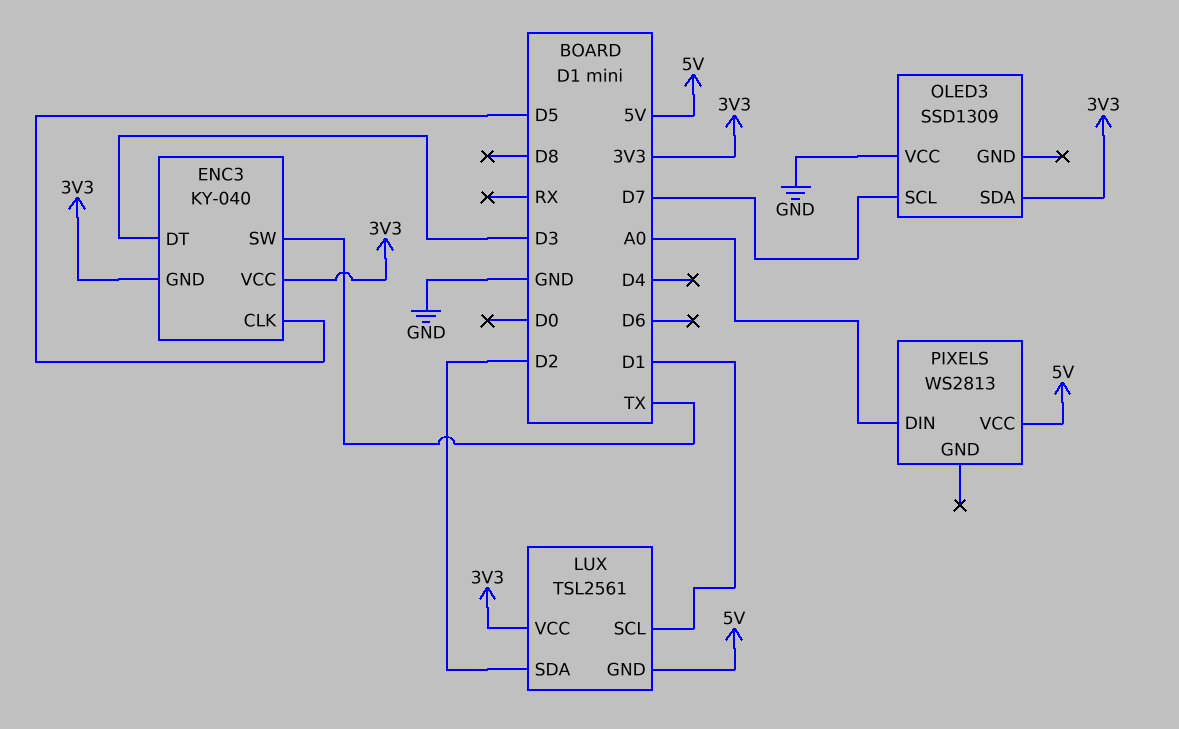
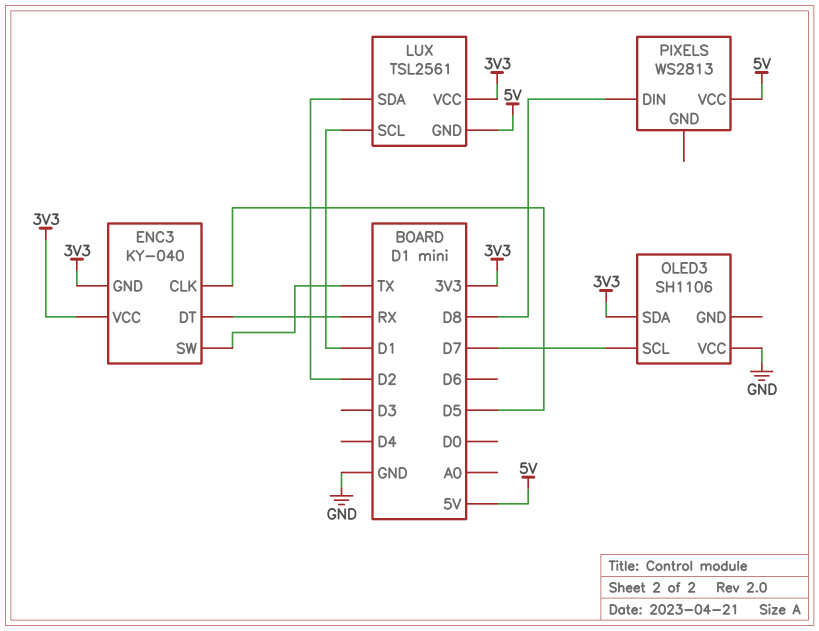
ENC3 pin DT: D3 -> RX
OLED3: SSD1309 -> SH1106
PIXELS pin DIN: A0 -> D8

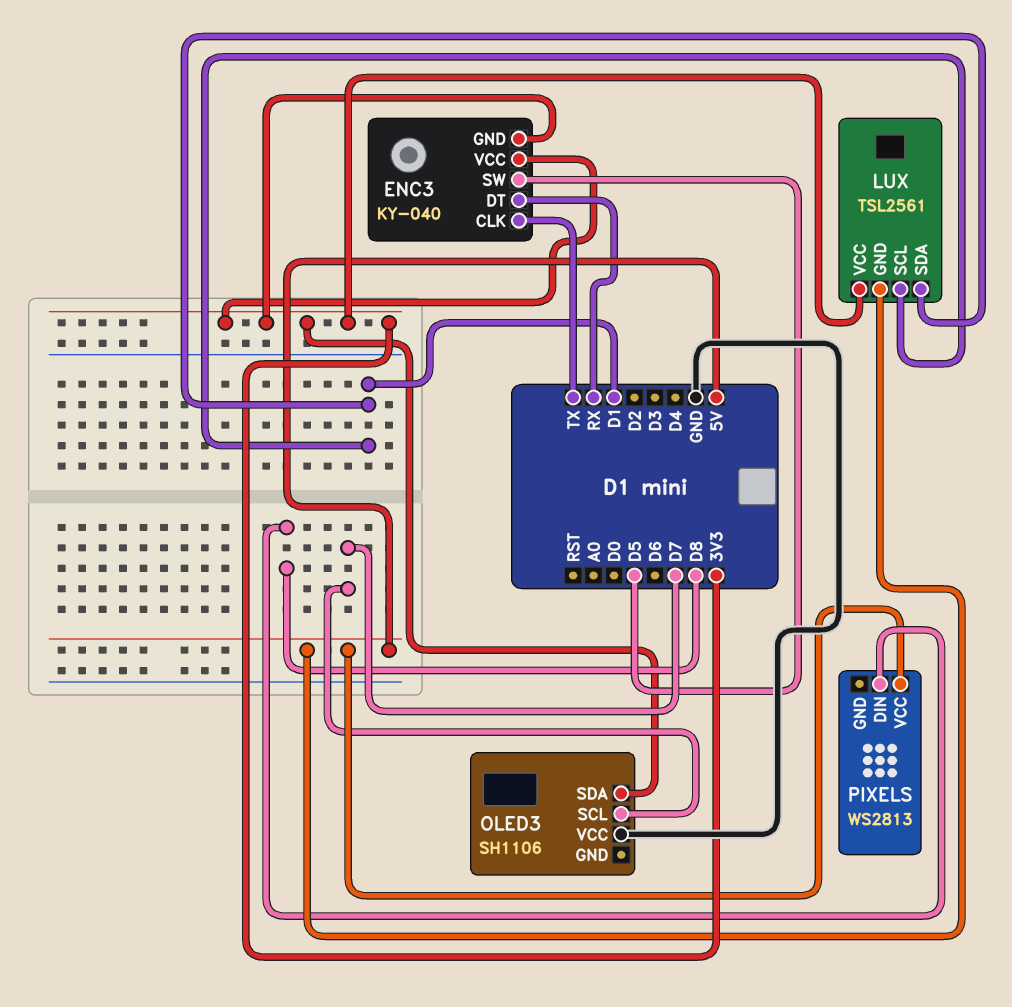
ENC3 pin CLK: D5 -> TX
ENC3 pin SW: TX -> D5
LUX pin SDA: D2 -> D1

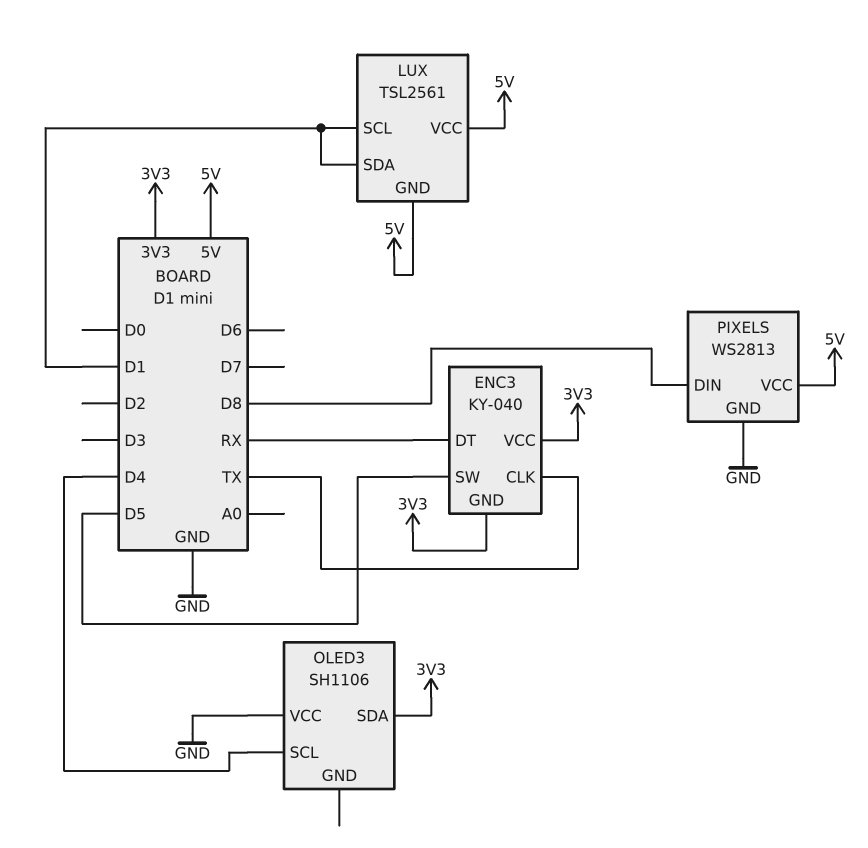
LUX pin VCC: 3V3 -> 5V
OLED3 pin SCL: D7 -> D4
PIXELS pin GND: none -> GND

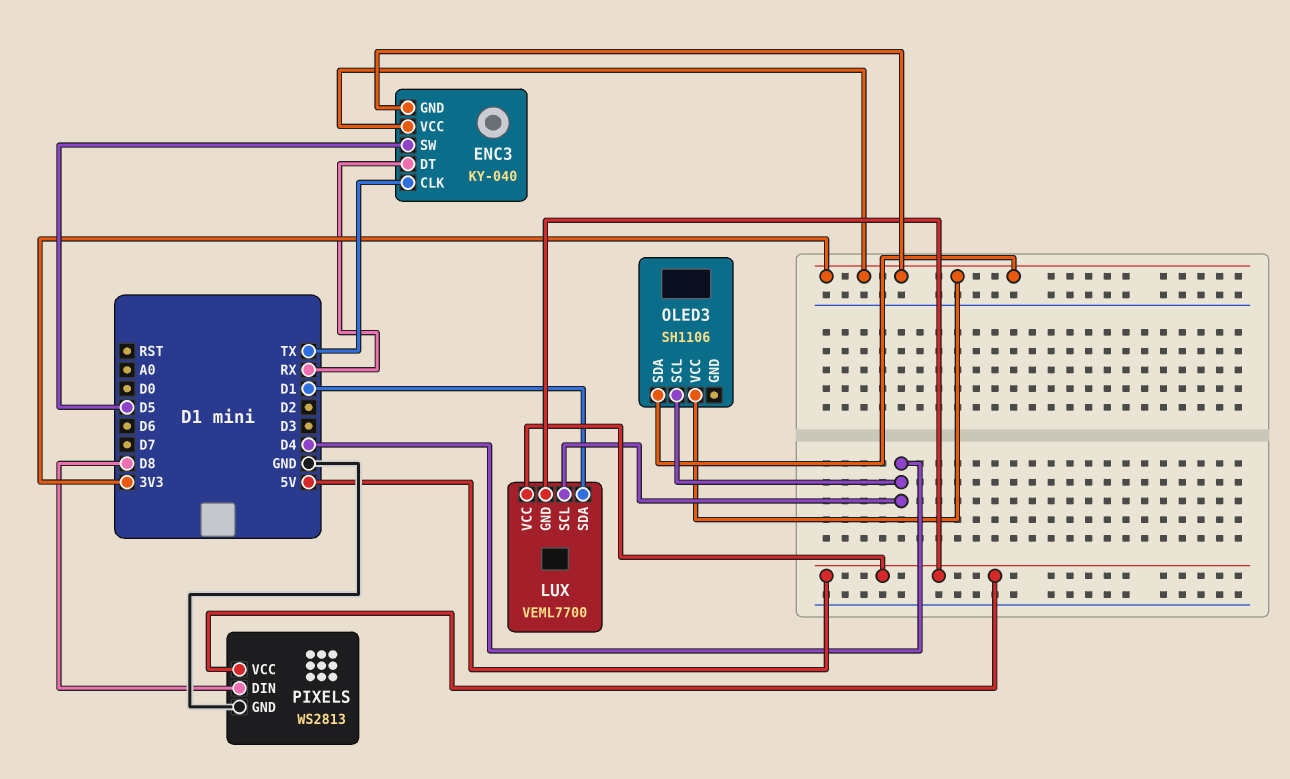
LUX: TSL2561 -> VEML7700
LUX pin SCL: D1 -> D4
OLED3 pin VCC: GND -> 3V3

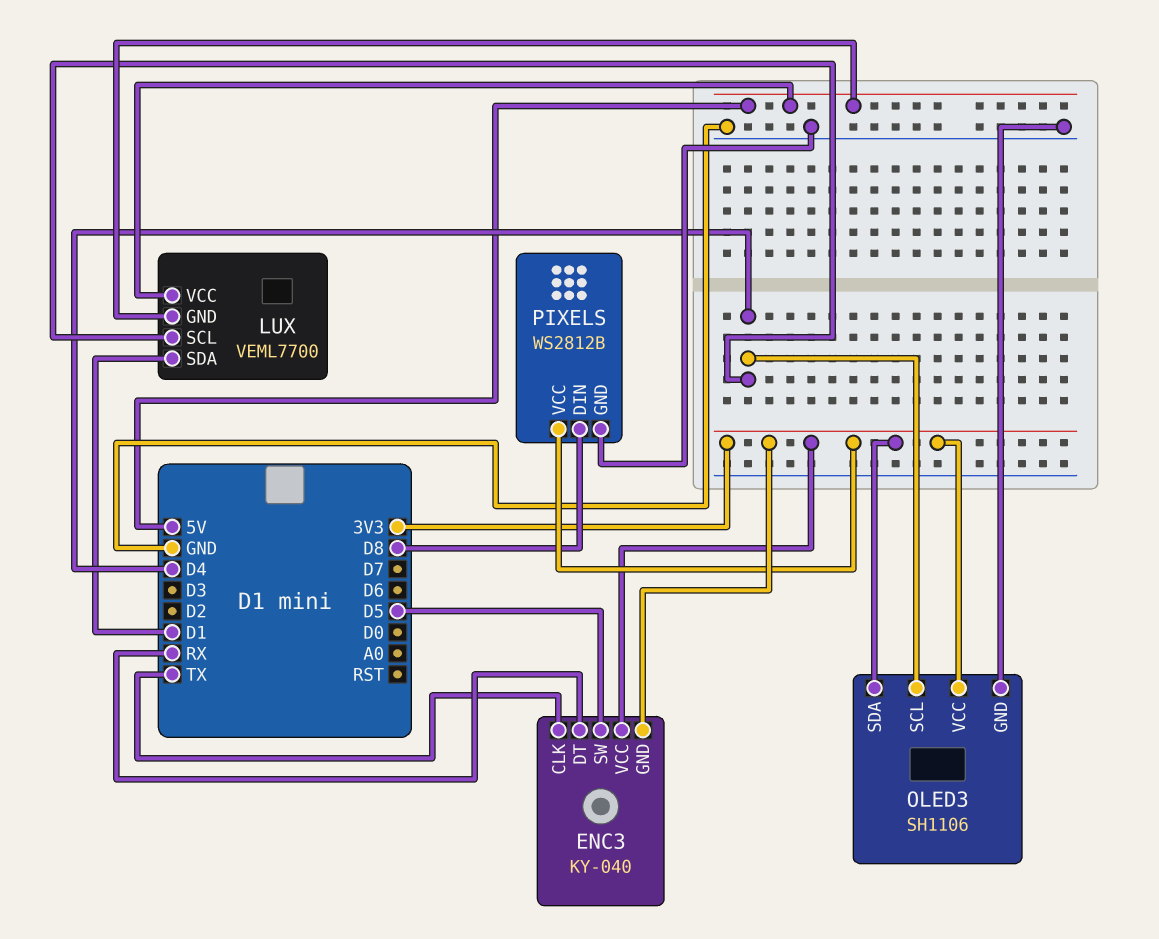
OLED3 pin GND: none -> GND
PIXELS: WS2813 -> WS2812B
PIXELS pin VCC: 5V -> 3V3

